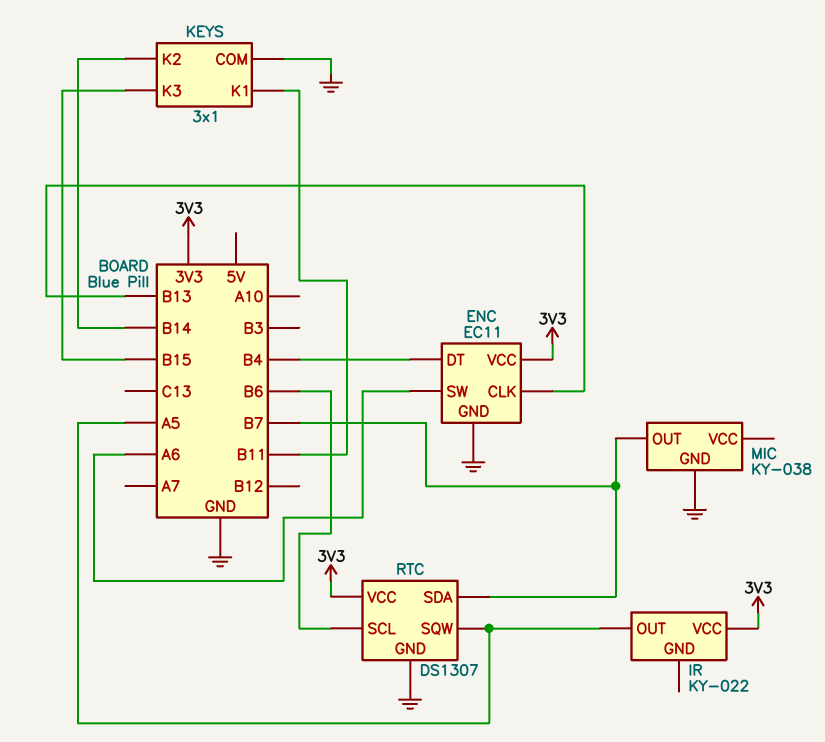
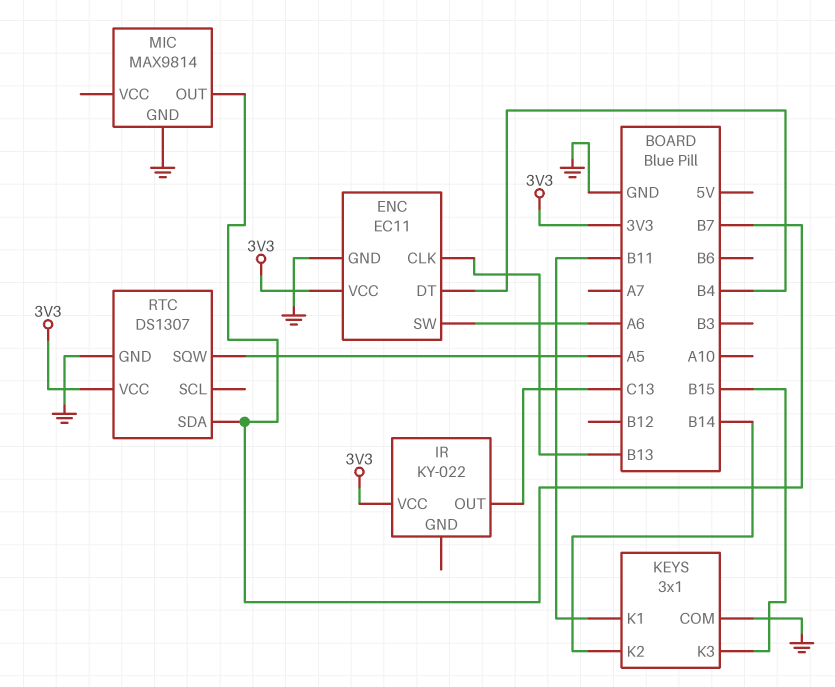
IR pin OUT: A5 -> C13
MIC: KY-038 -> MAX9814
RTC pin SCL: B6 -> none

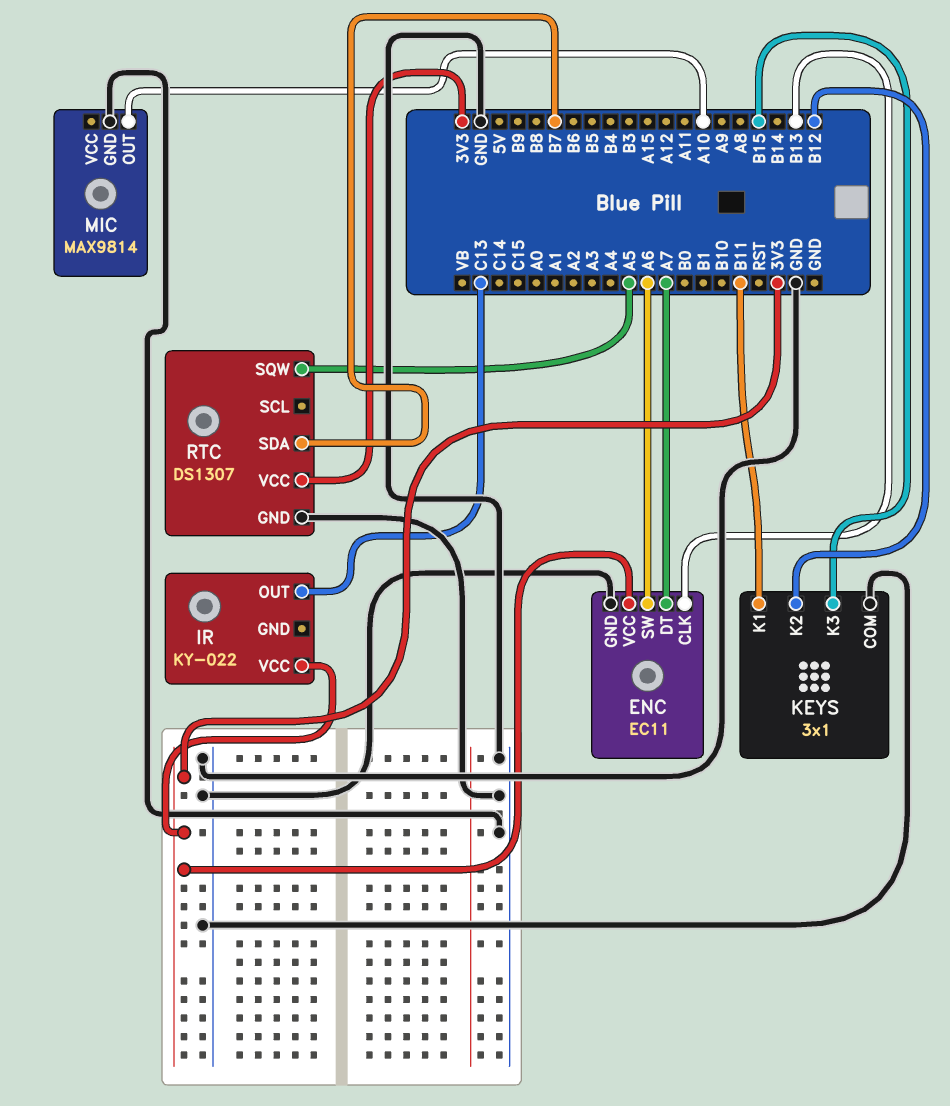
ENC pin DT: B4 -> A7
KEYS pin K2: B14 -> B12
MIC pin OUT: B7 -> A10

